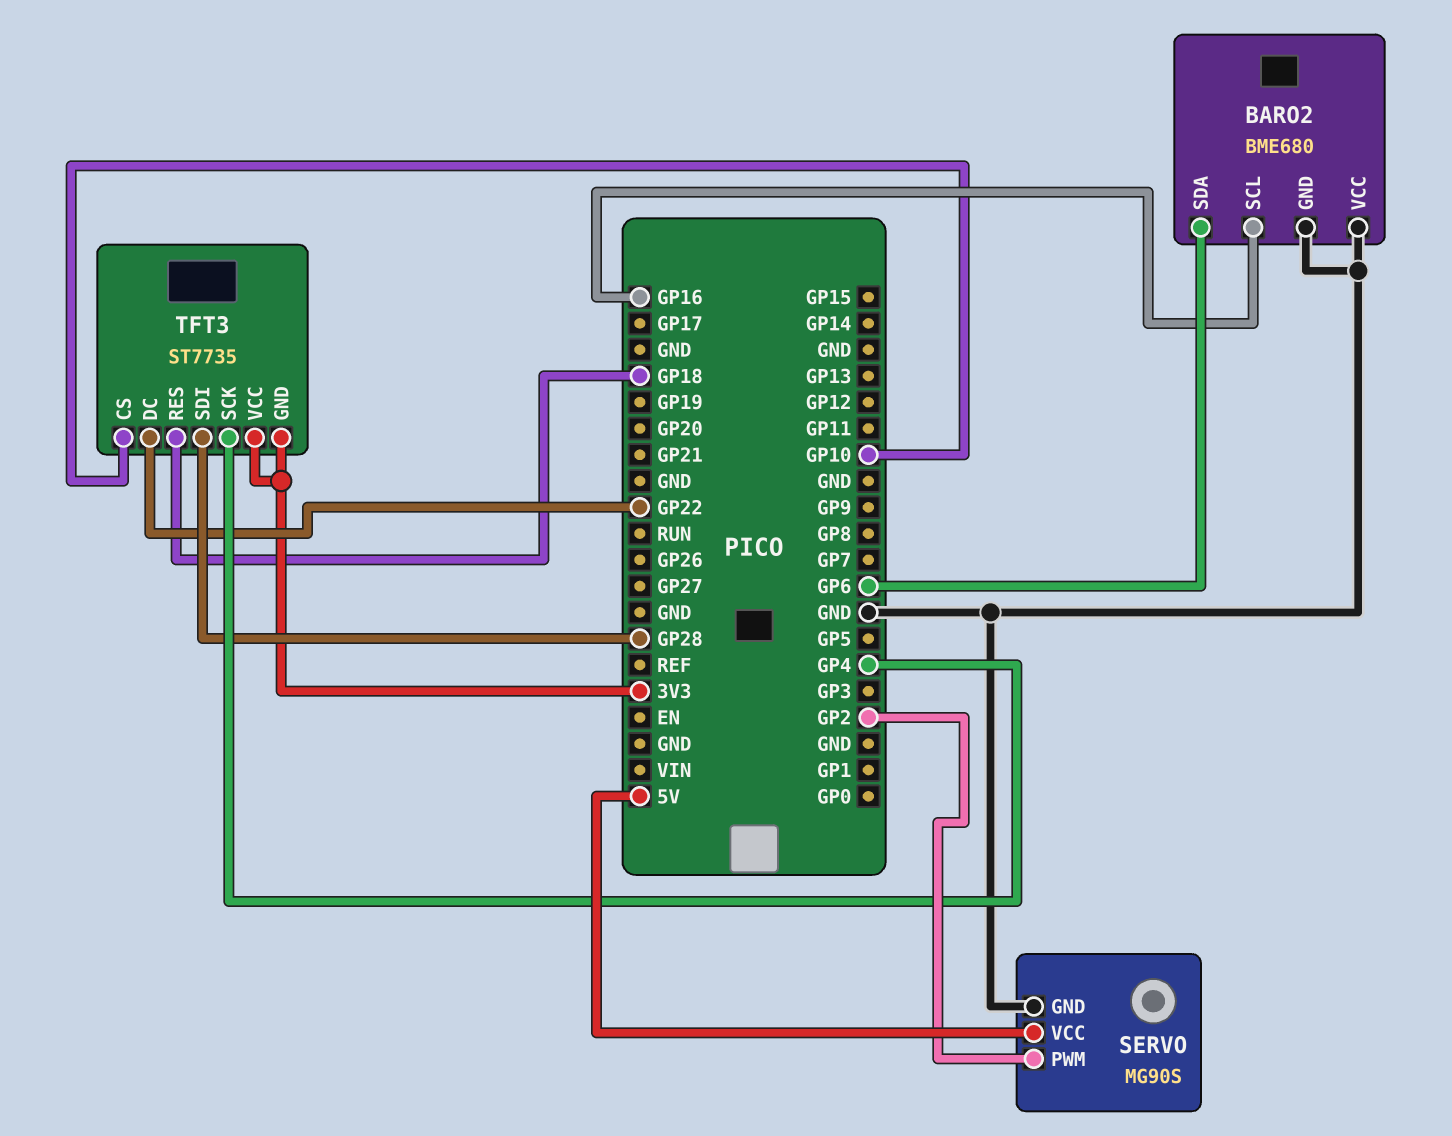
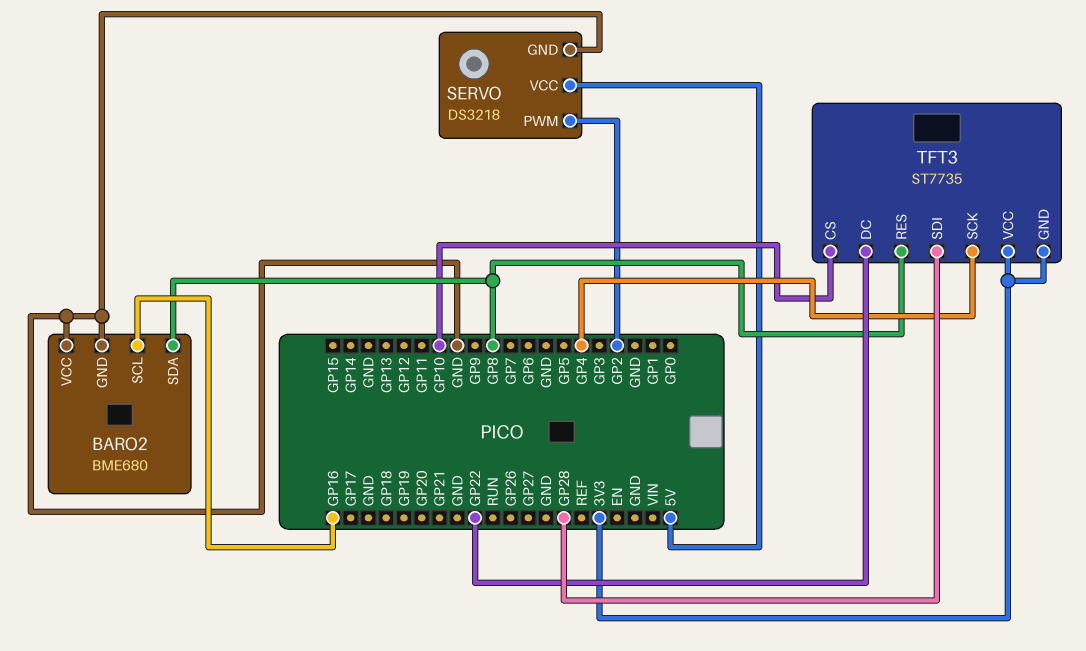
BARO2 pin SDA: GP6 -> GP8
SERVO: MG90S -> DS3218
TFT3 pin RES: GP18 -> GP8

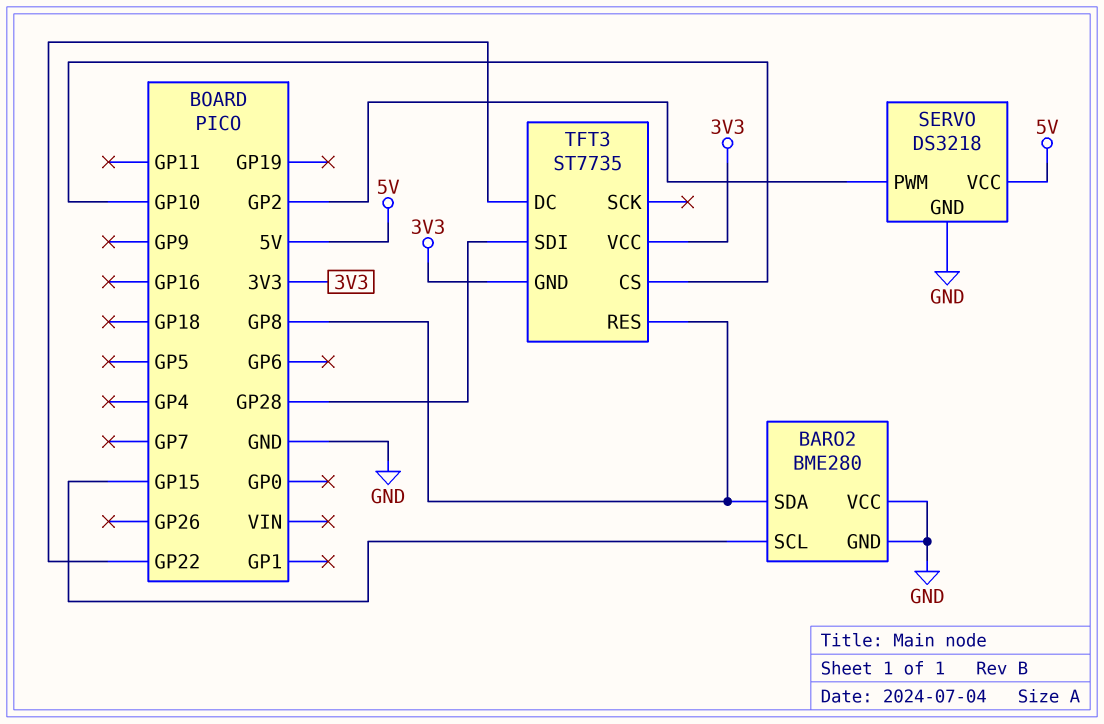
BARO2: BME680 -> BME280
BARO2 pin SCL: GP16 -> GP15
TFT3 pin SCK: GP4 -> none

